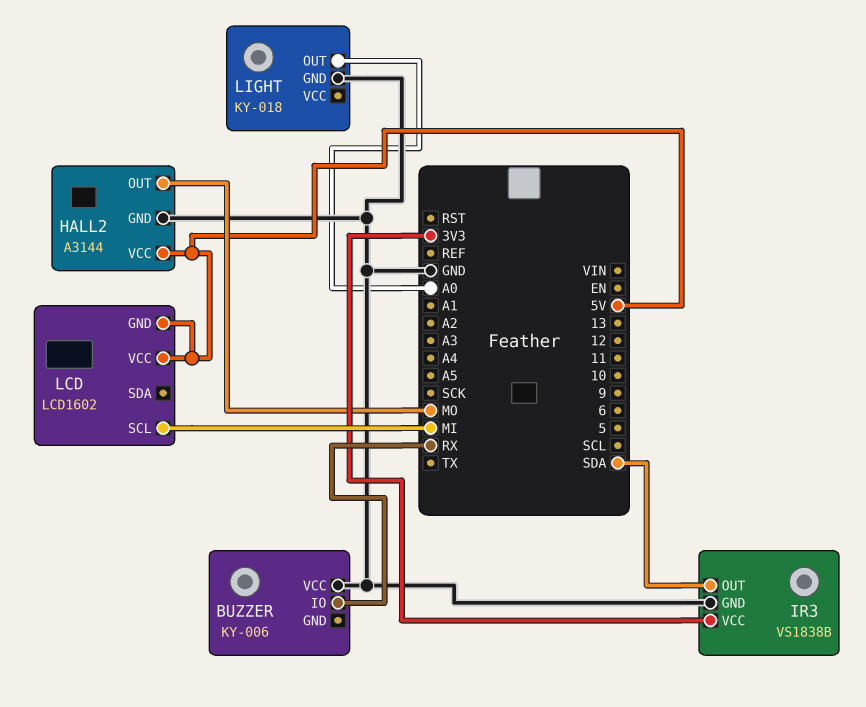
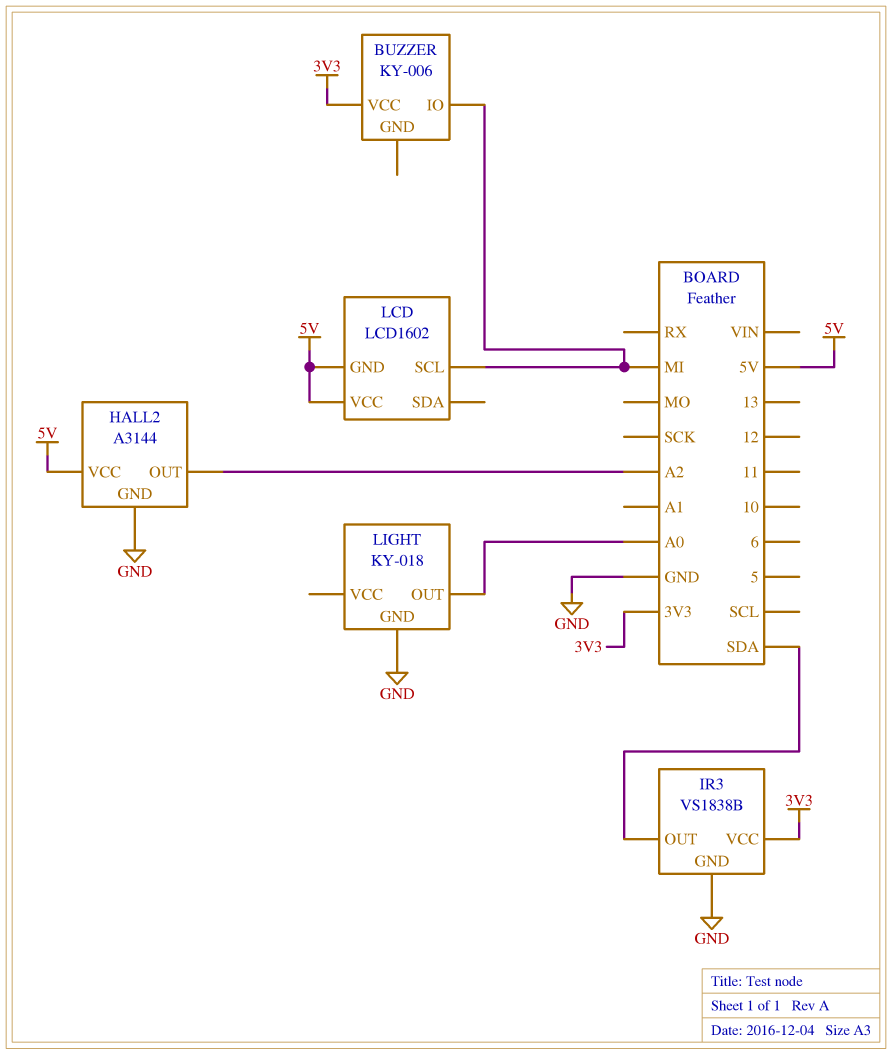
BUZZER pin IO: RX -> MI
BUZZER pin VCC: GND -> 3V3
HALL2 pin OUT: MO -> A2

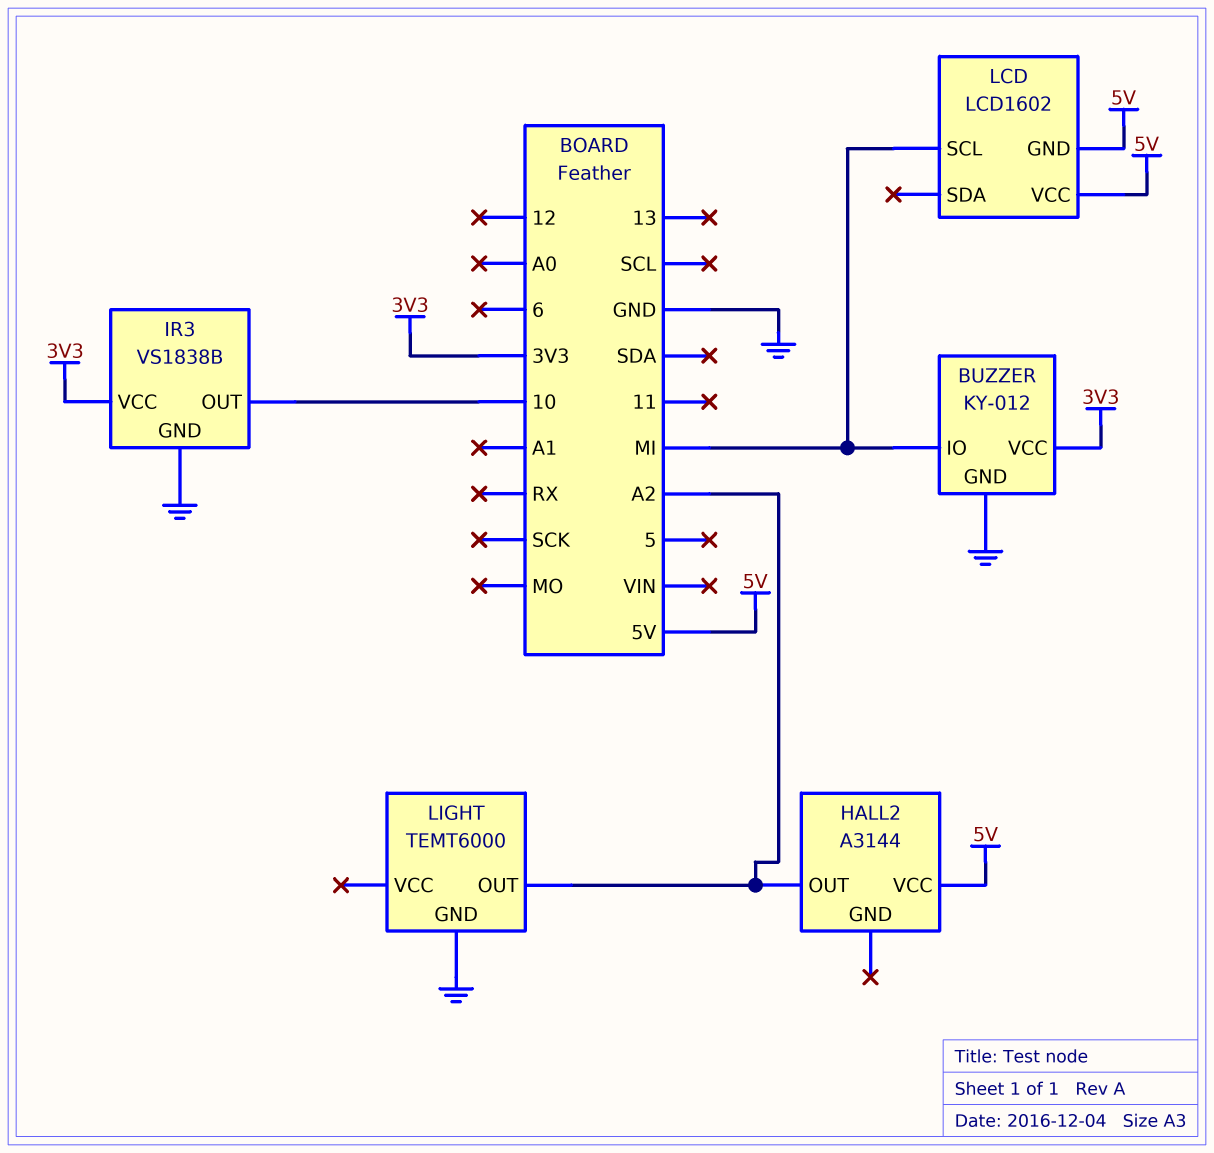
BUZZER: KY-006 -> KY-012
BUZZER pin GND: none -> GND
HALL2 pin GND: GND -> none
IR3 pin OUT: SDA -> 10
LIGHT: KY-018 -> TEMT6000
LIGHT pin OUT: A0 -> A2

